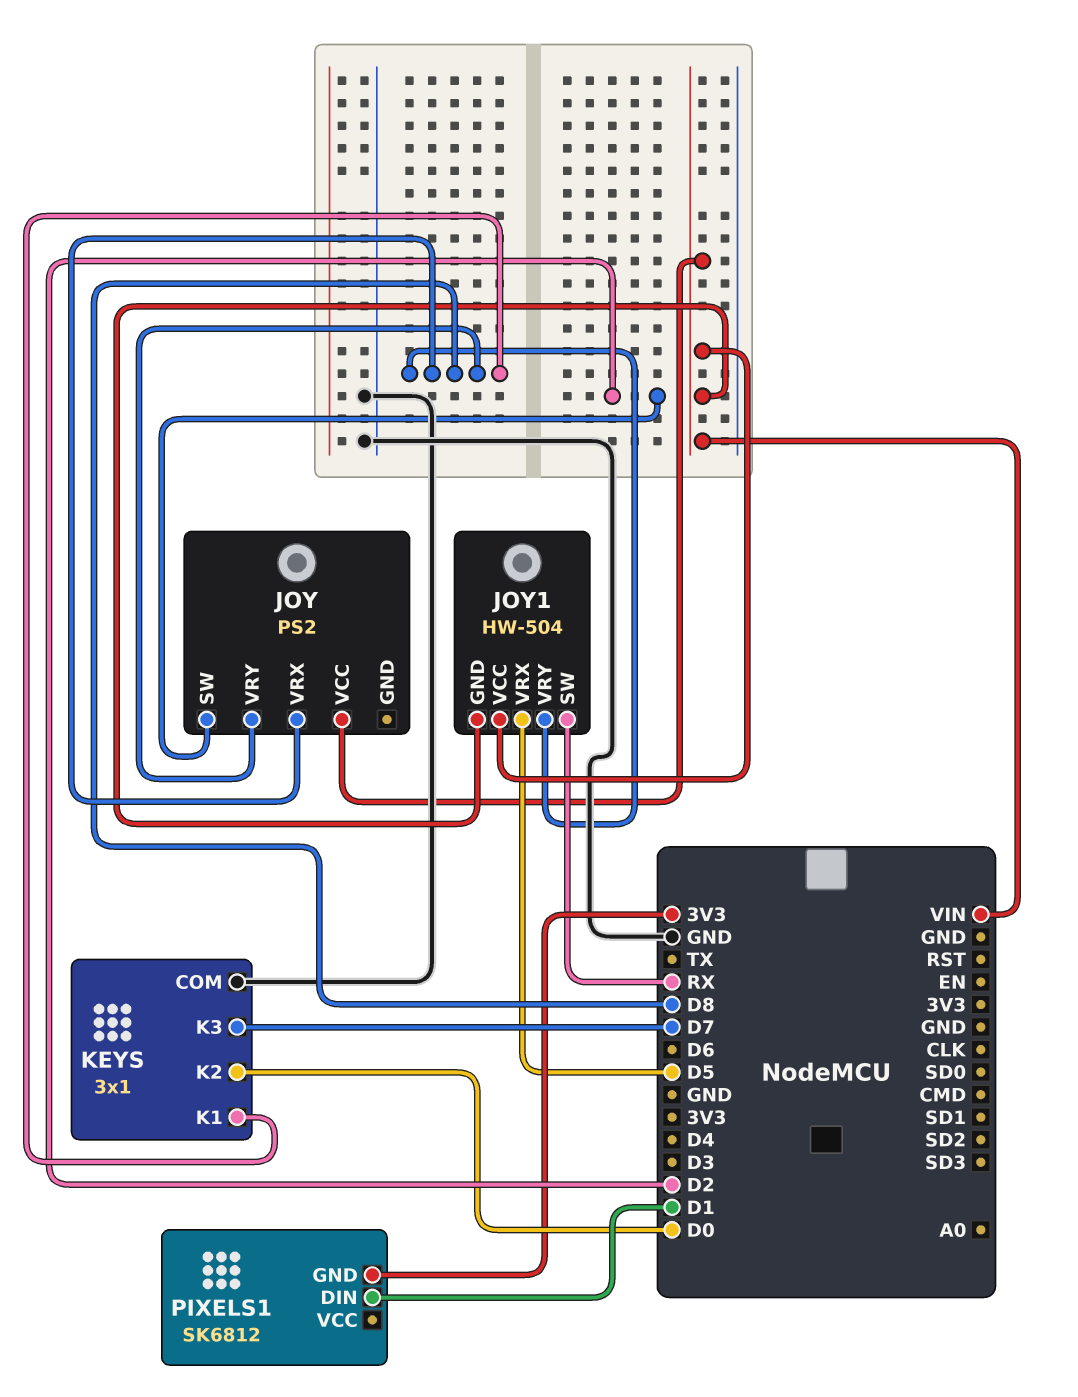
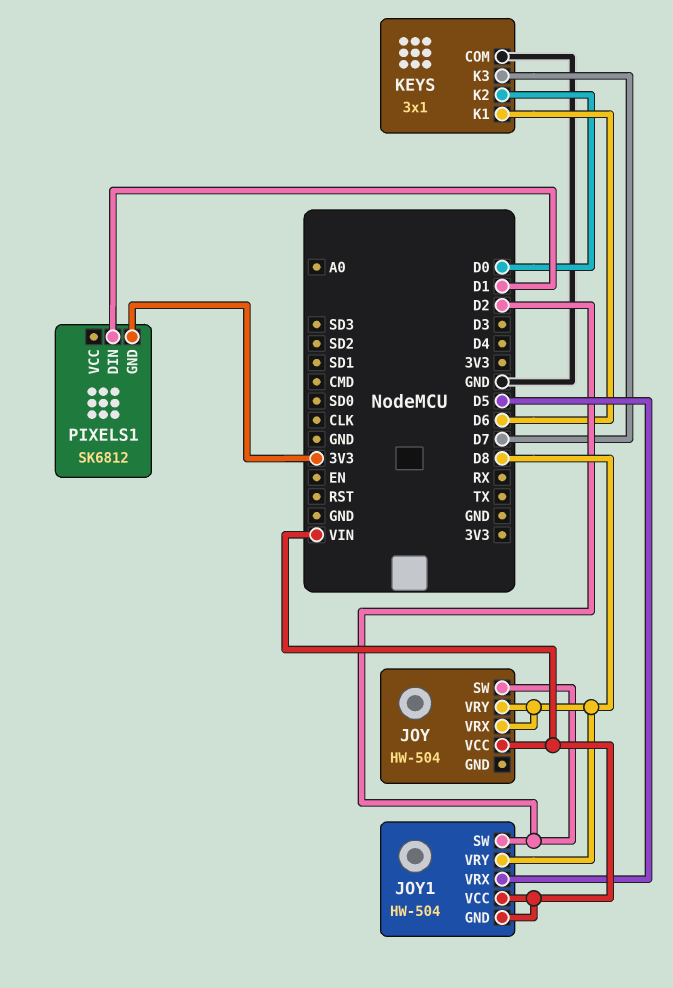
JOY: PS2 -> HW-504
JOY1 pin SW: RX -> D2
KEYS pin K1: D8 -> D6

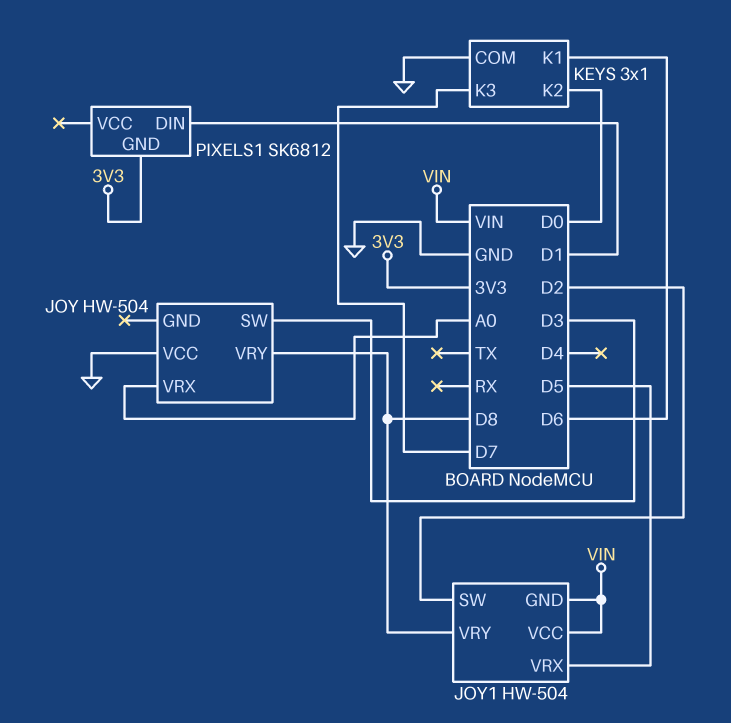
JOY pin SW: D2 -> D3
JOY pin VCC: VIN -> GND
JOY pin VRX: D8 -> A0

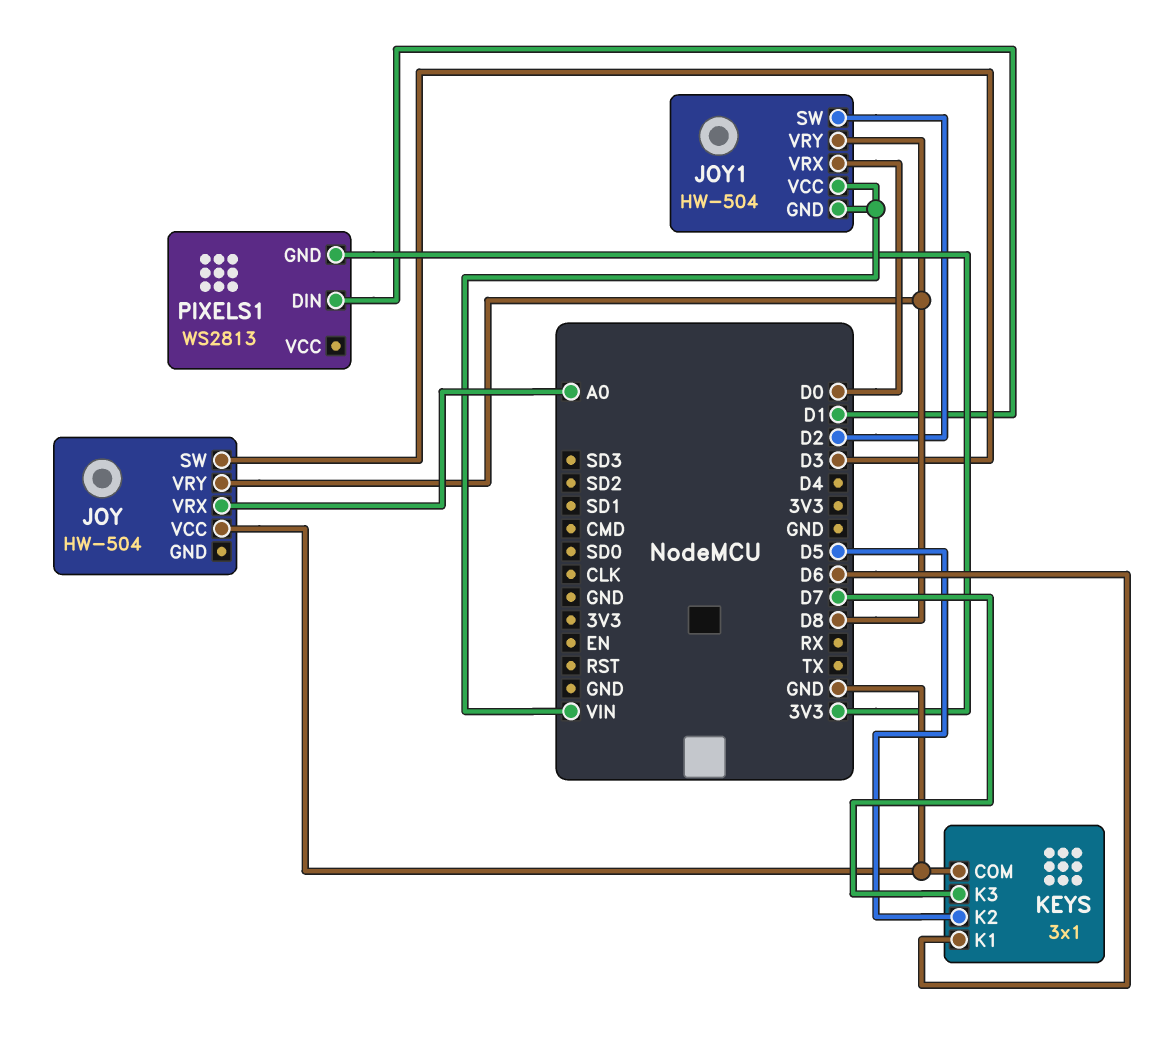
JOY1 pin VRX: D5 -> D0
KEYS pin K2: D0 -> D5
PIXELS1: SK6812 -> WS2813

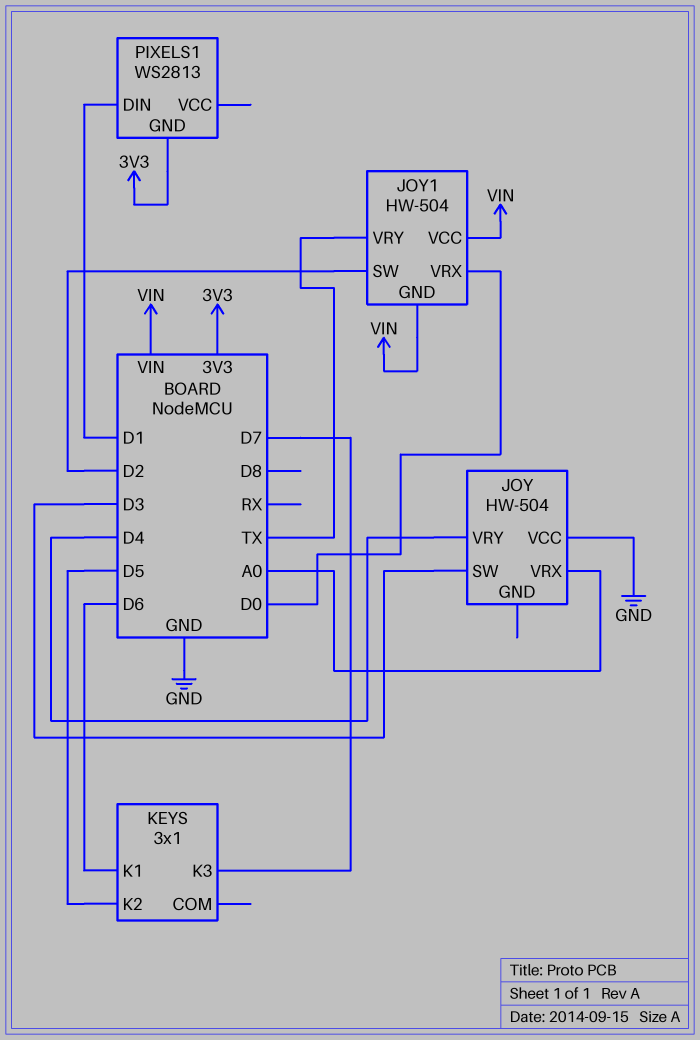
JOY pin VRY: D8 -> D4
JOY1 pin VRY: D8 -> TX
KEYS pin COM: GND -> none

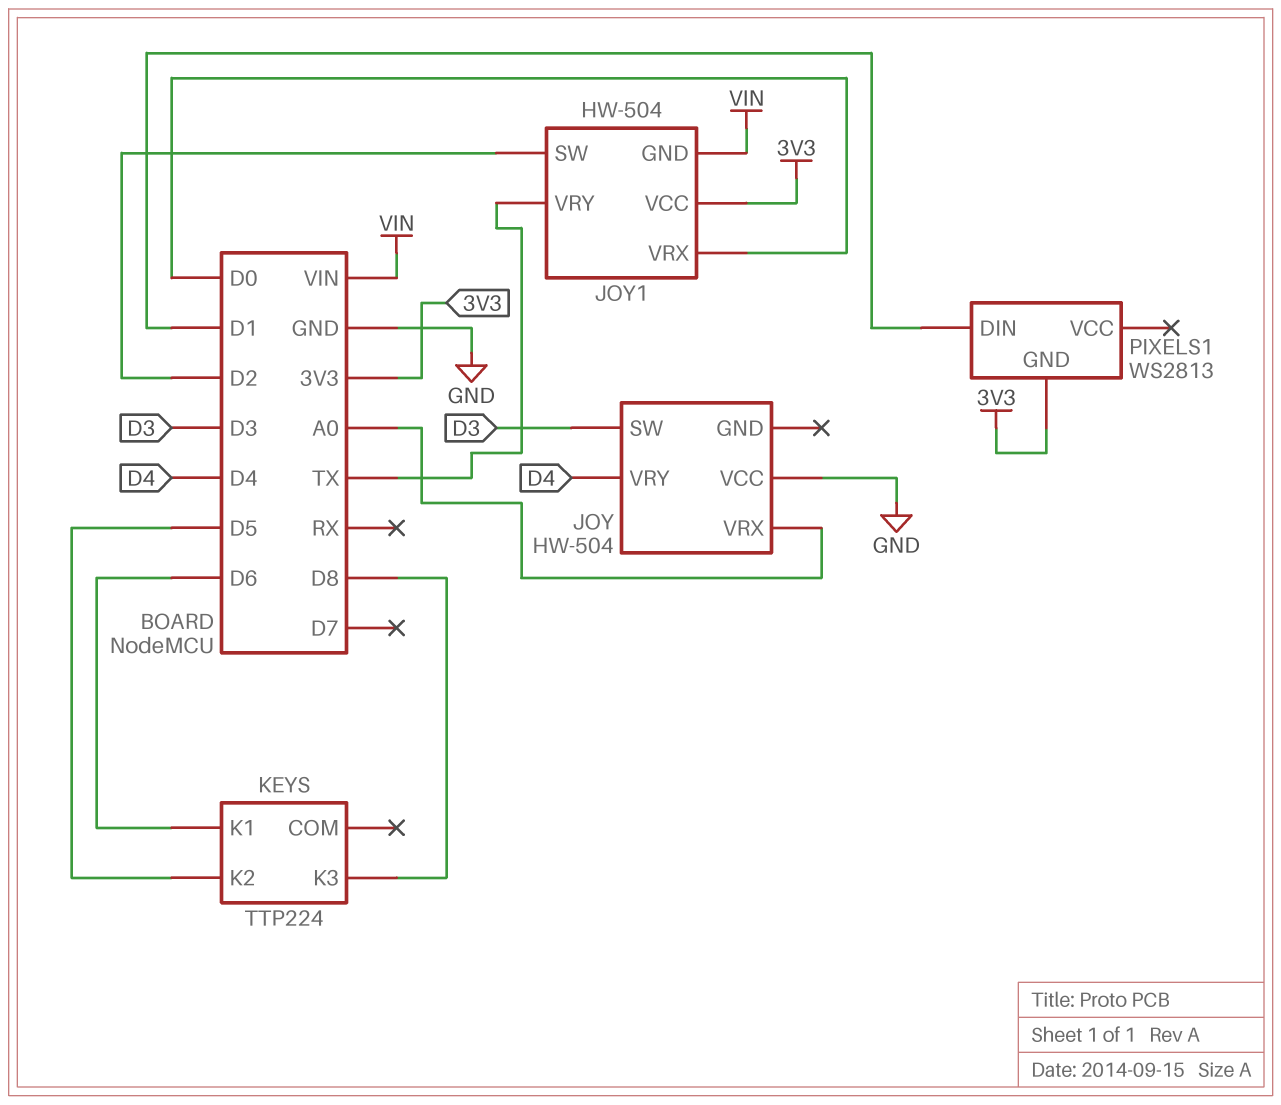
JOY1 pin VCC: VIN -> 3V3
KEYS: 3x1 -> TTP224
KEYS pin K3: D7 -> D8

